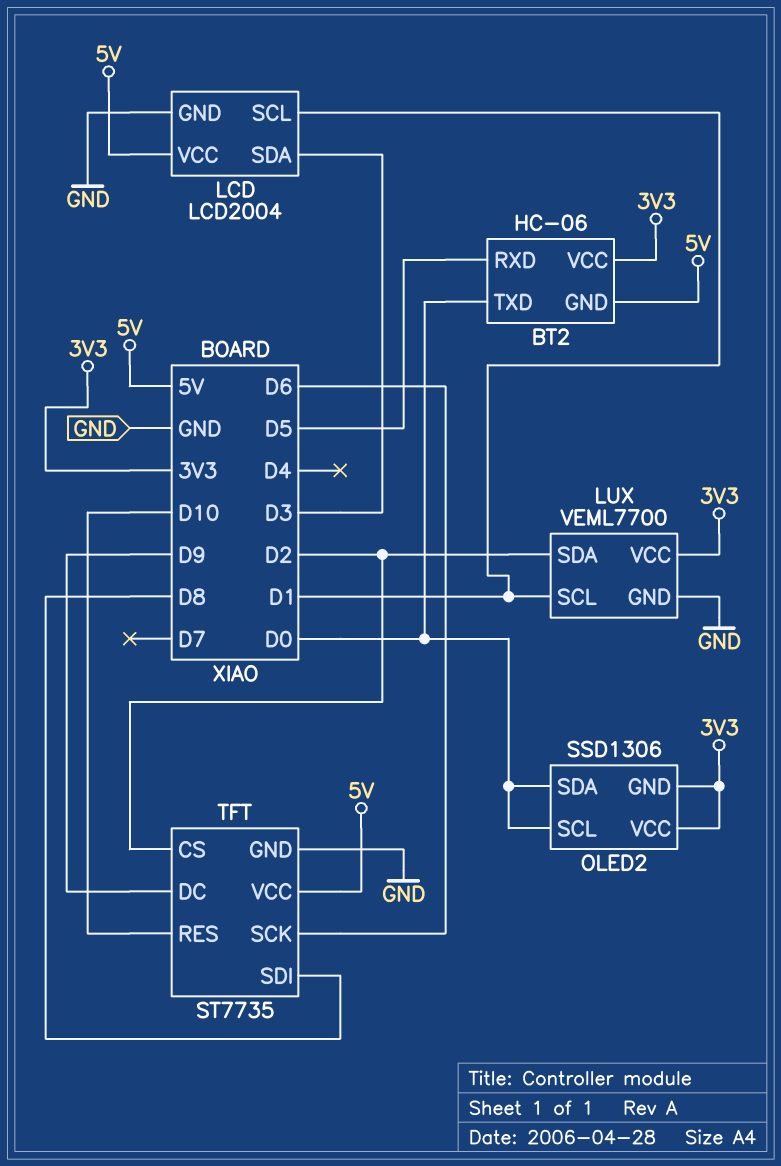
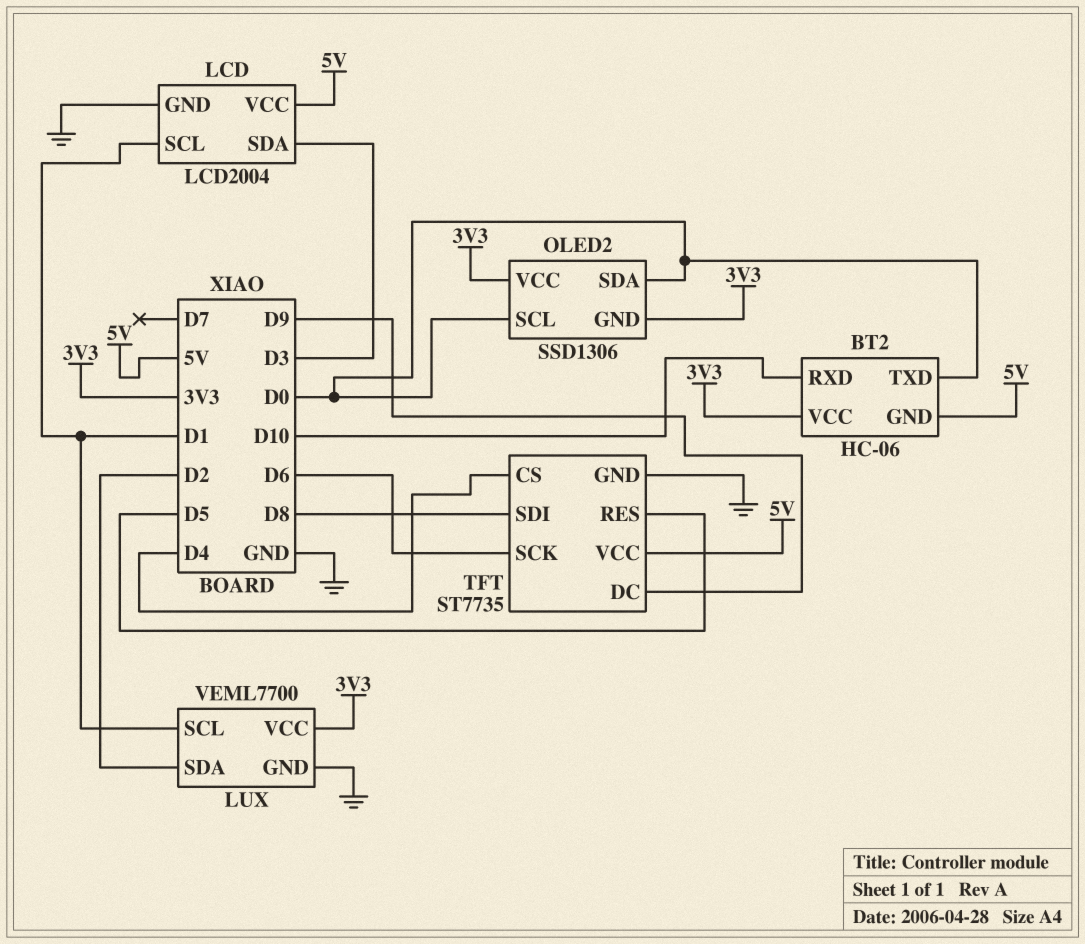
BT2 pin RXD: D5 -> D10
TFT pin CS: D2 -> D4
TFT pin RES: D10 -> D5

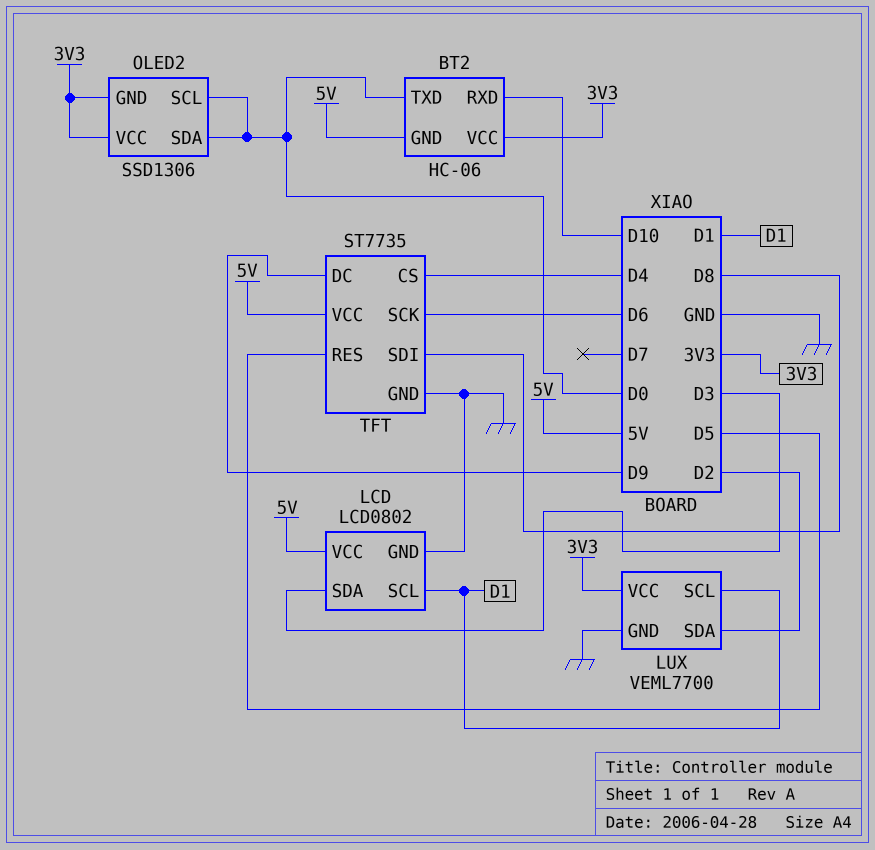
LCD: LCD2004 -> LCD0802

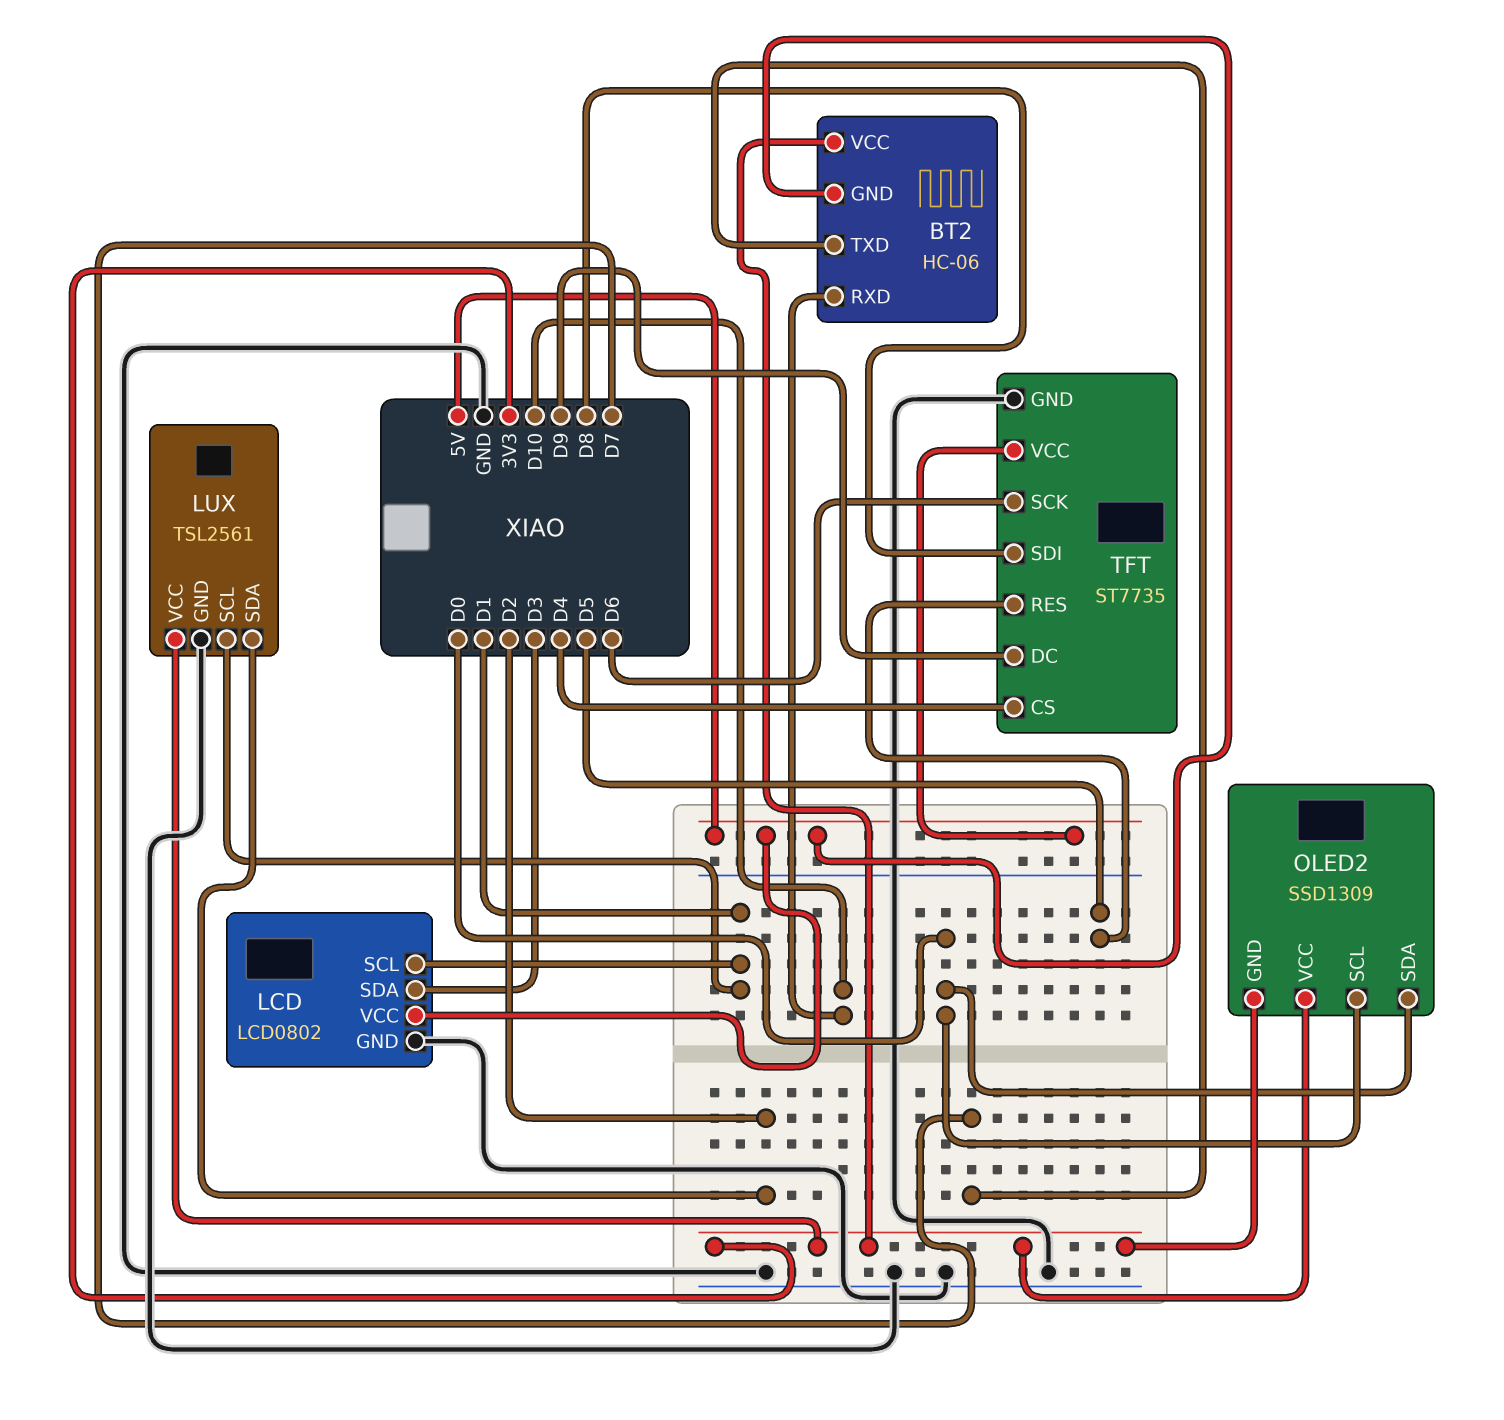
BT2 pin TXD: D0 -> D7
LUX: VEML7700 -> TSL2561
OLED2: SSD1306 -> SSD1309

